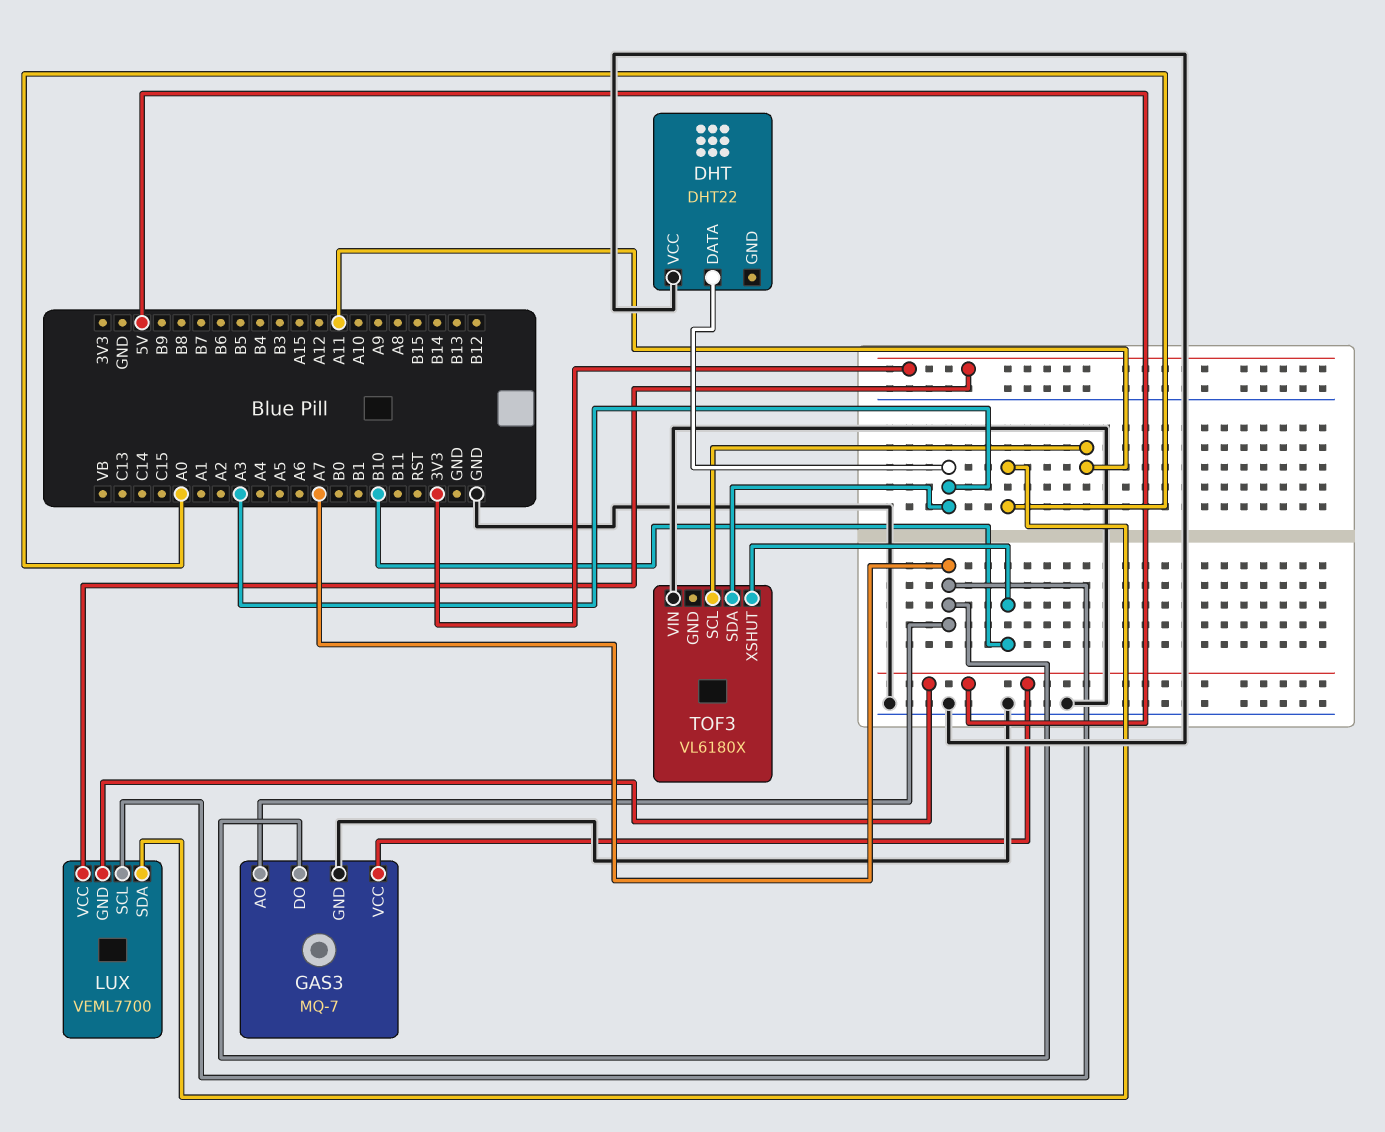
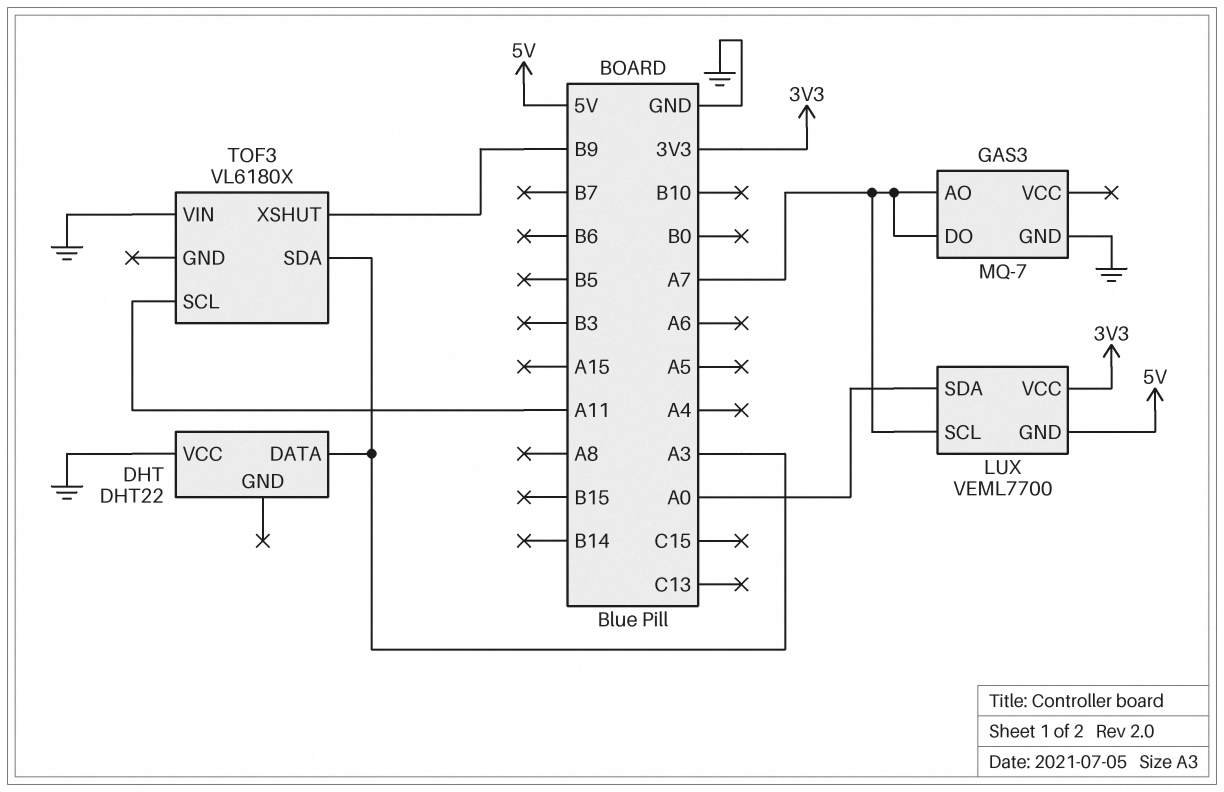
GAS3 pin VCC: 5V -> none
TOF3 pin XSHUT: B10 -> B9

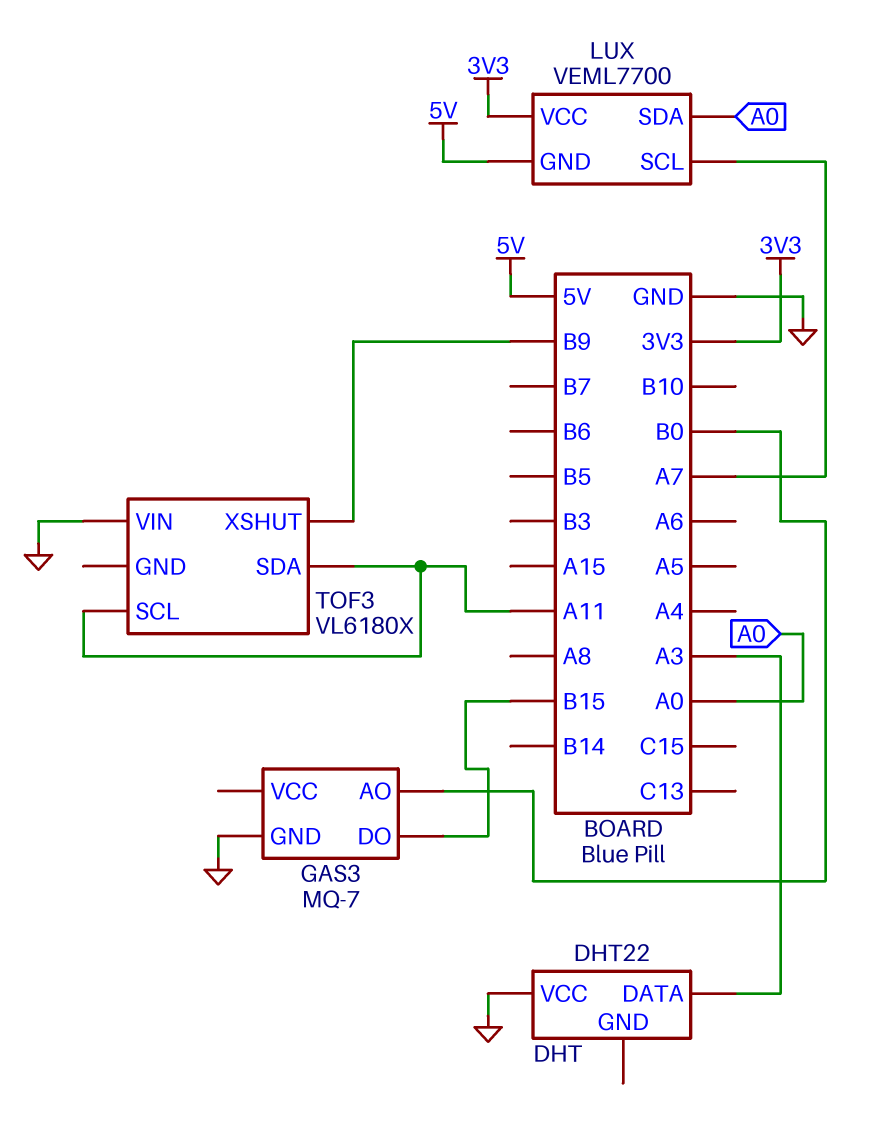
GAS3 pin AO: A7 -> B0
GAS3 pin DO: A7 -> B15
TOF3 pin SDA: A3 -> A11

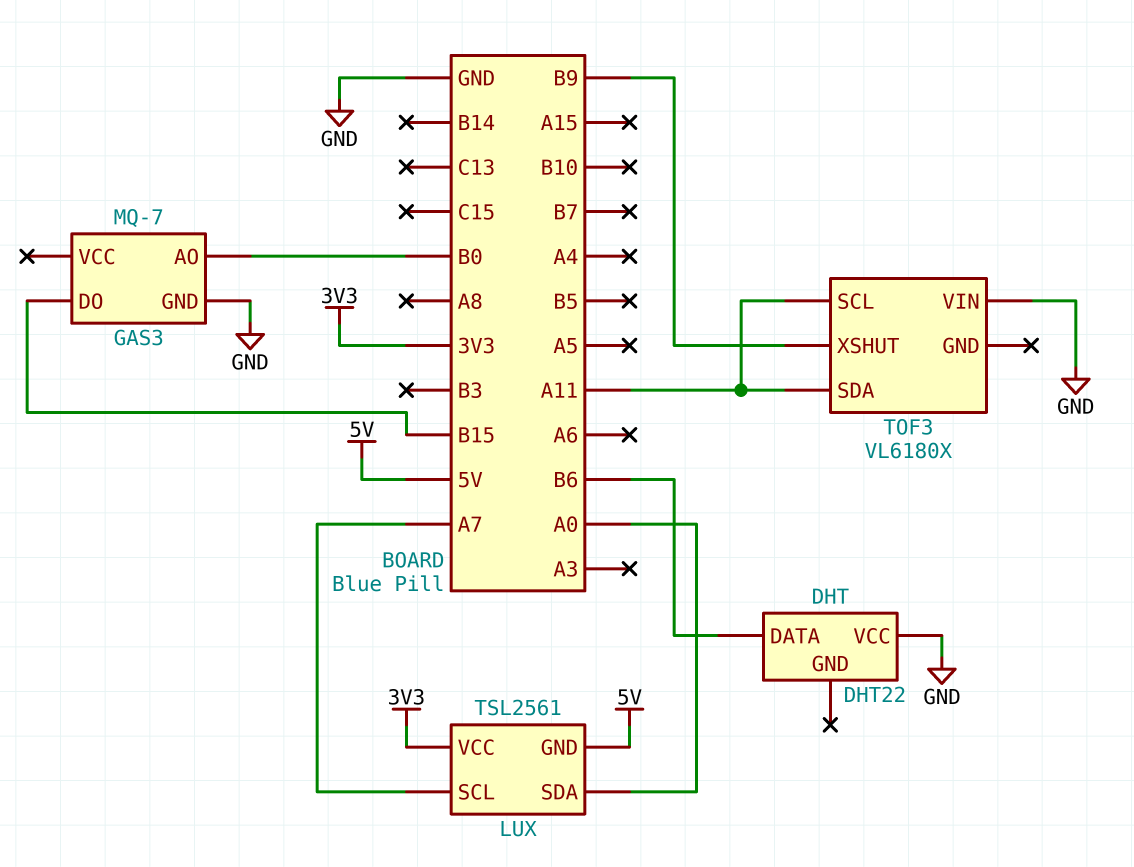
DHT pin DATA: A3 -> B6
LUX: VEML7700 -> TSL2561

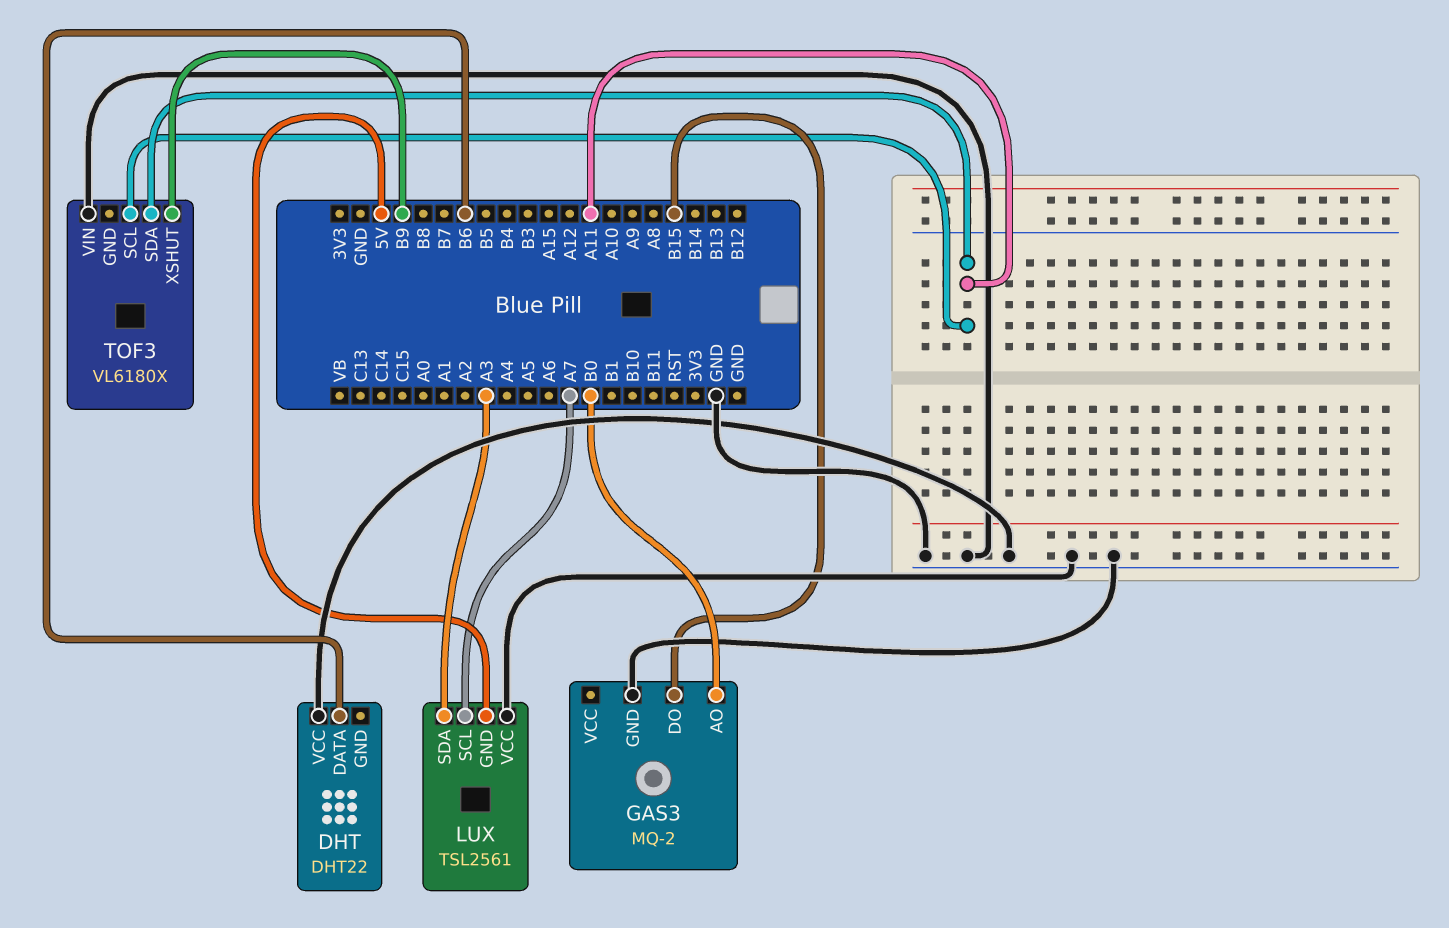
GAS3: MQ-7 -> MQ-2
LUX pin SDA: A0 -> A3
LUX pin VCC: 3V3 -> GND

